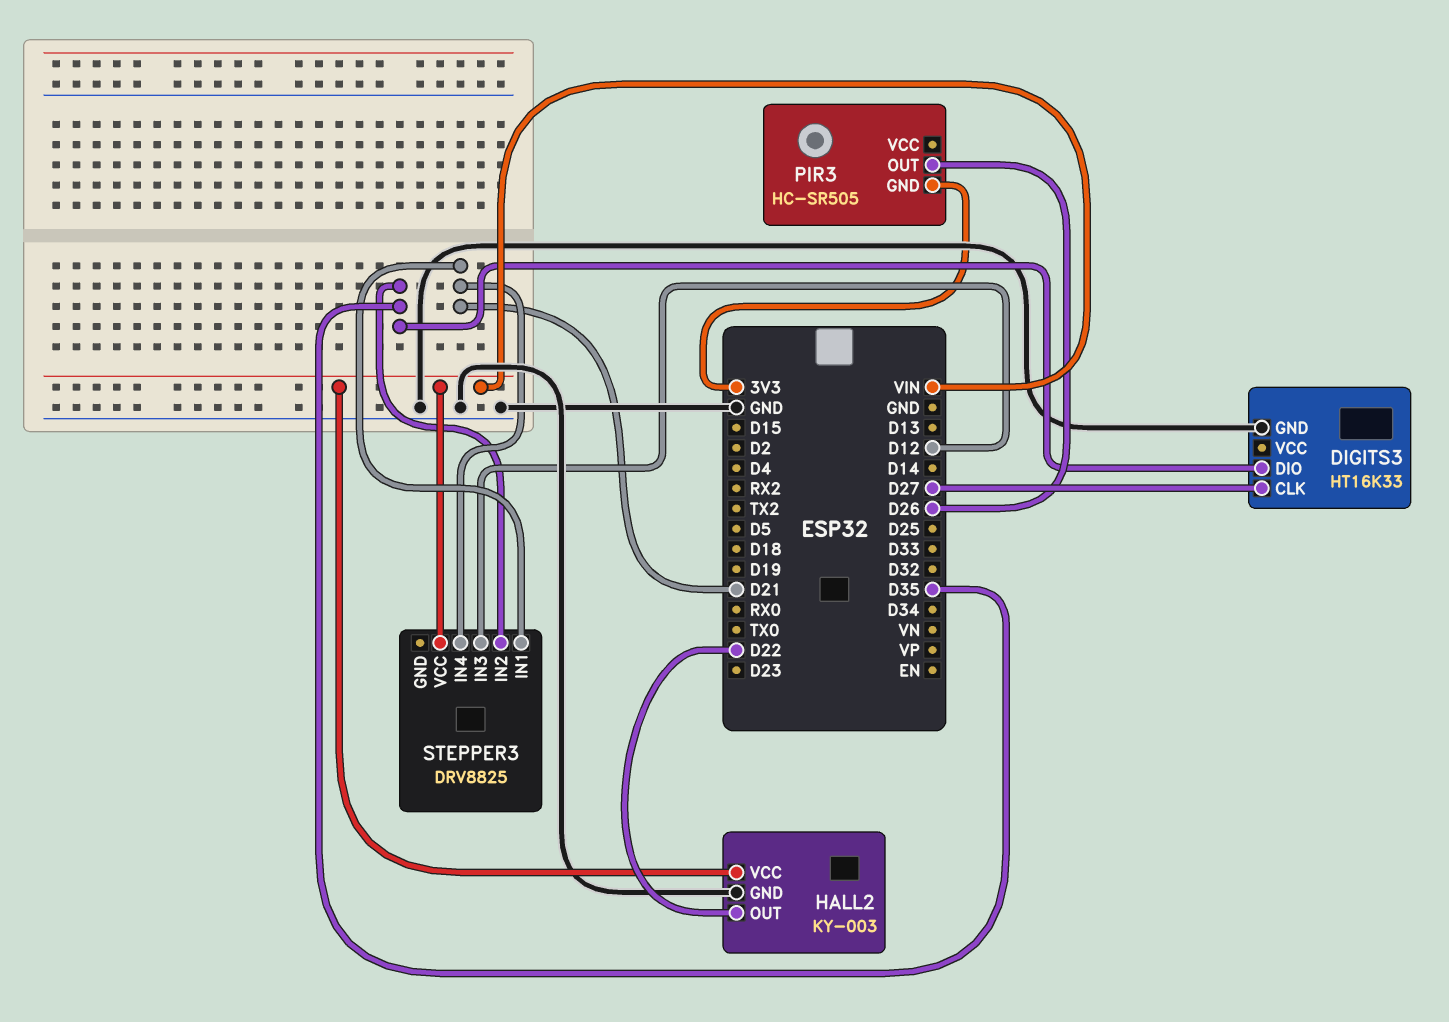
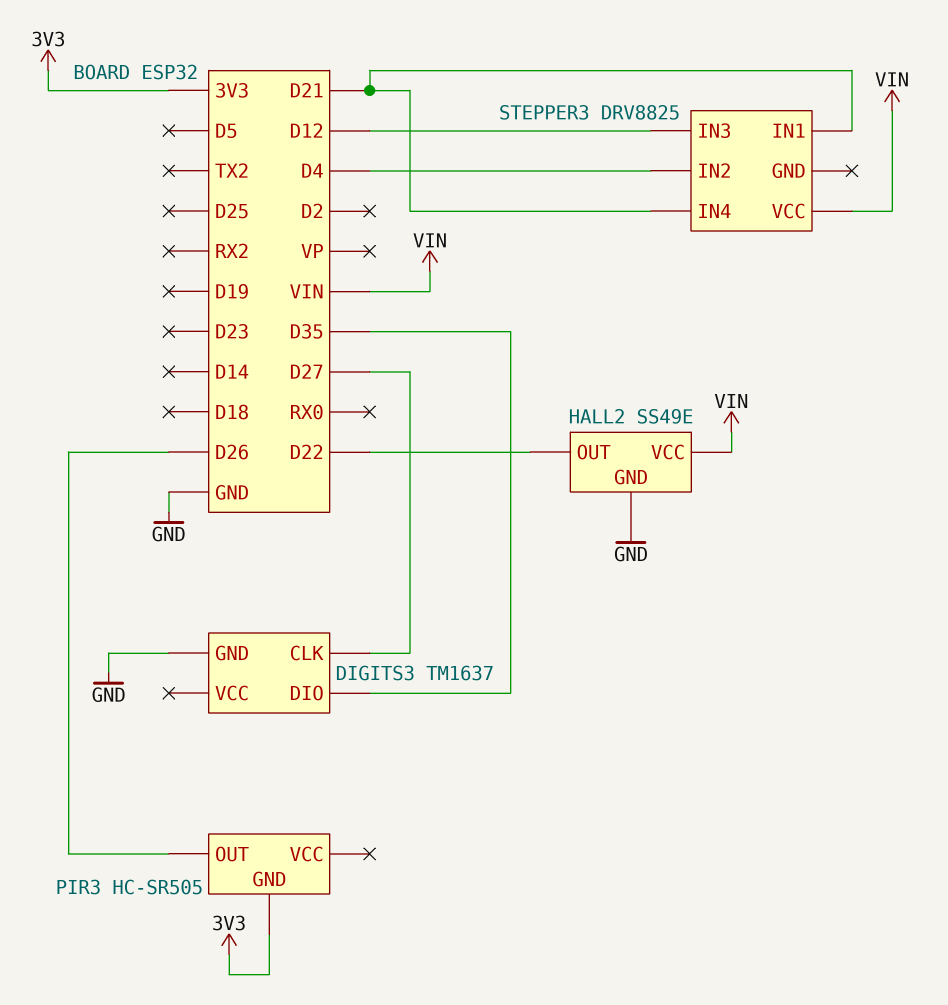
DIGITS3: HT16K33 -> TM1637
HALL2: KY-003 -> SS49E
STEPPER3 pin IN2: D35 -> D4

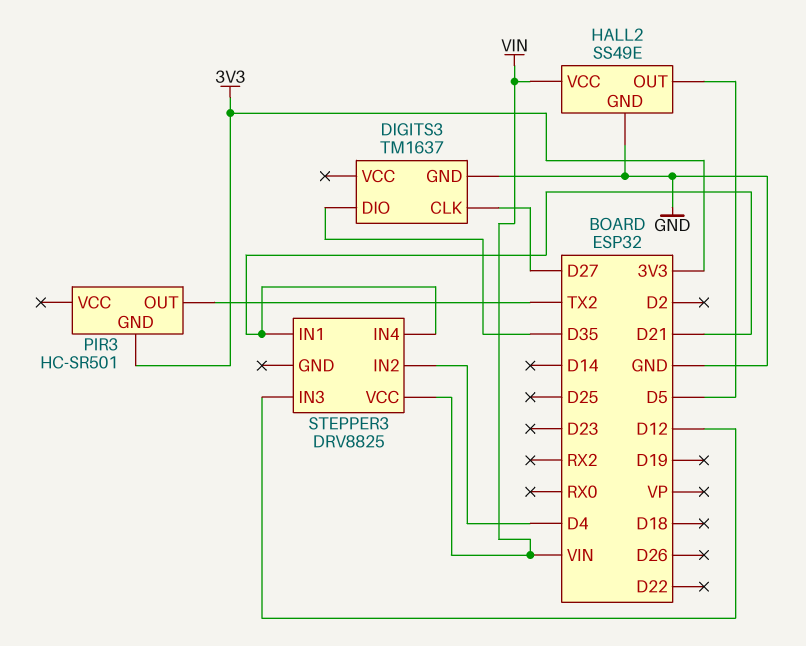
HALL2 pin OUT: D22 -> D5
PIR3: HC-SR505 -> HC-SR501
PIR3 pin OUT: D26 -> TX2

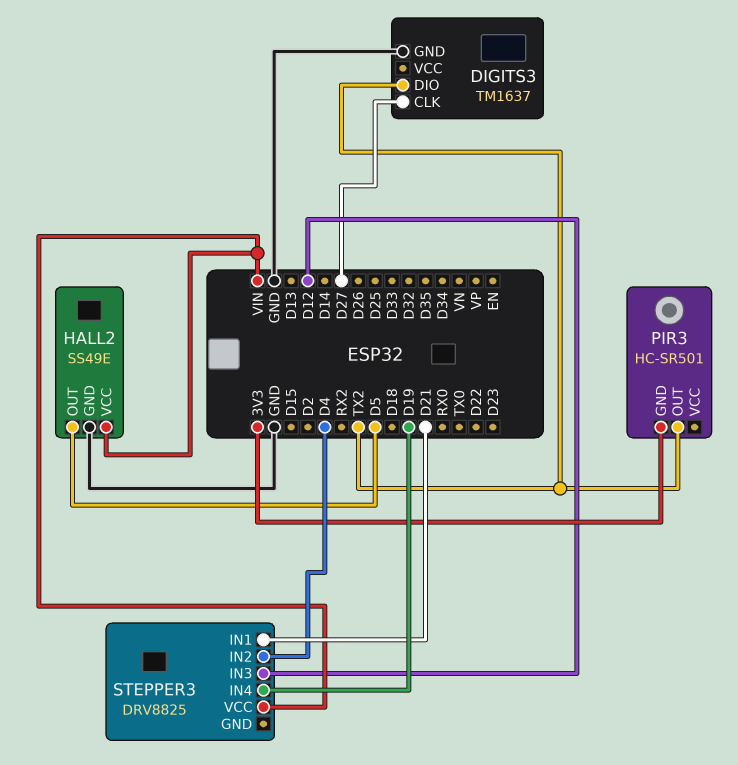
DIGITS3 pin DIO: D35 -> TX2
STEPPER3 pin IN4: D21 -> D19

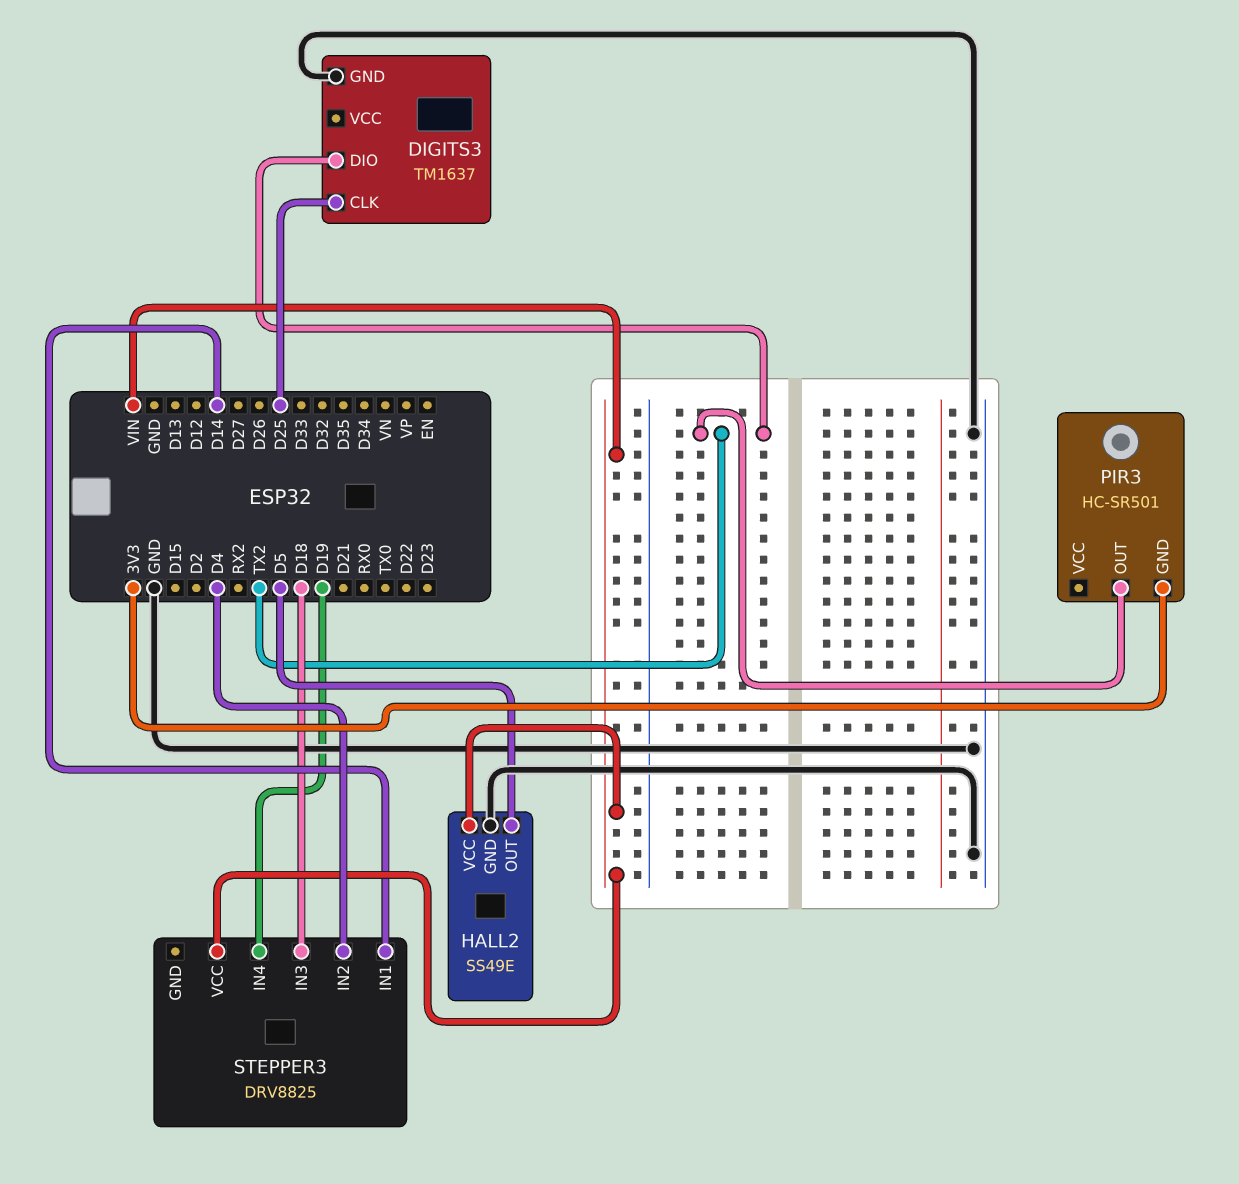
DIGITS3 pin CLK: D27 -> D25
STEPPER3 pin IN1: D21 -> D14
STEPPER3 pin IN3: D12 -> D18

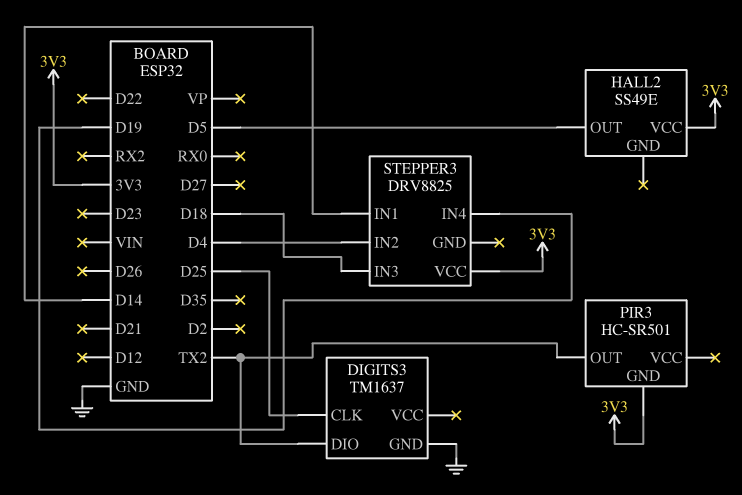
HALL2 pin GND: GND -> none
HALL2 pin VCC: VIN -> 3V3
STEPPER3 pin VCC: VIN -> 3V3

